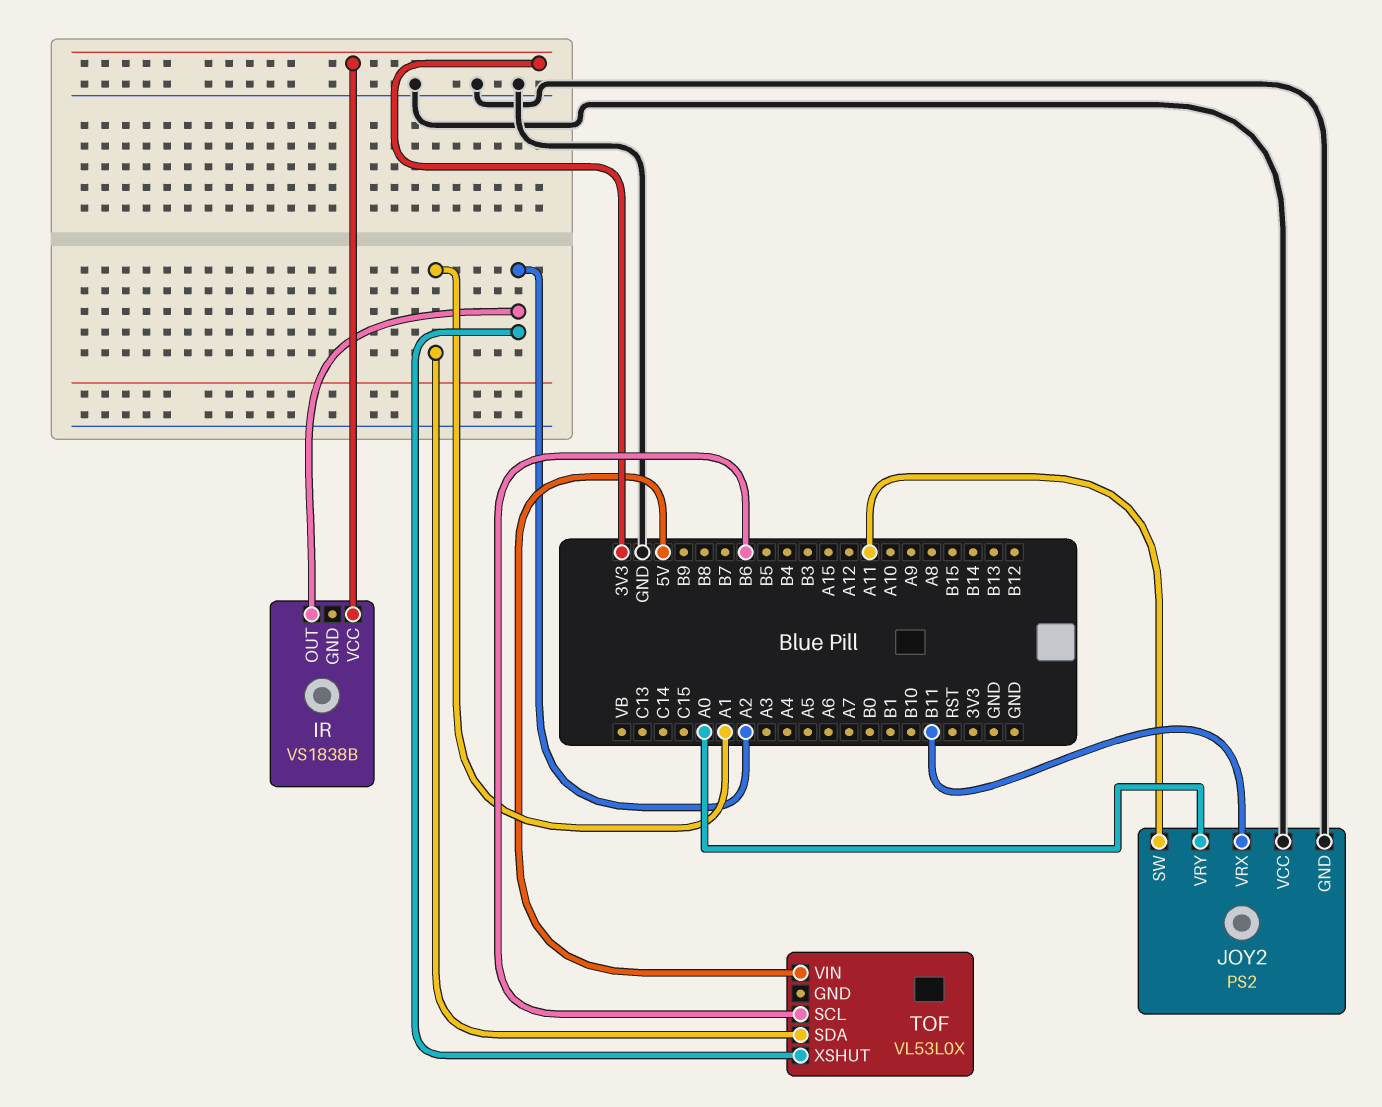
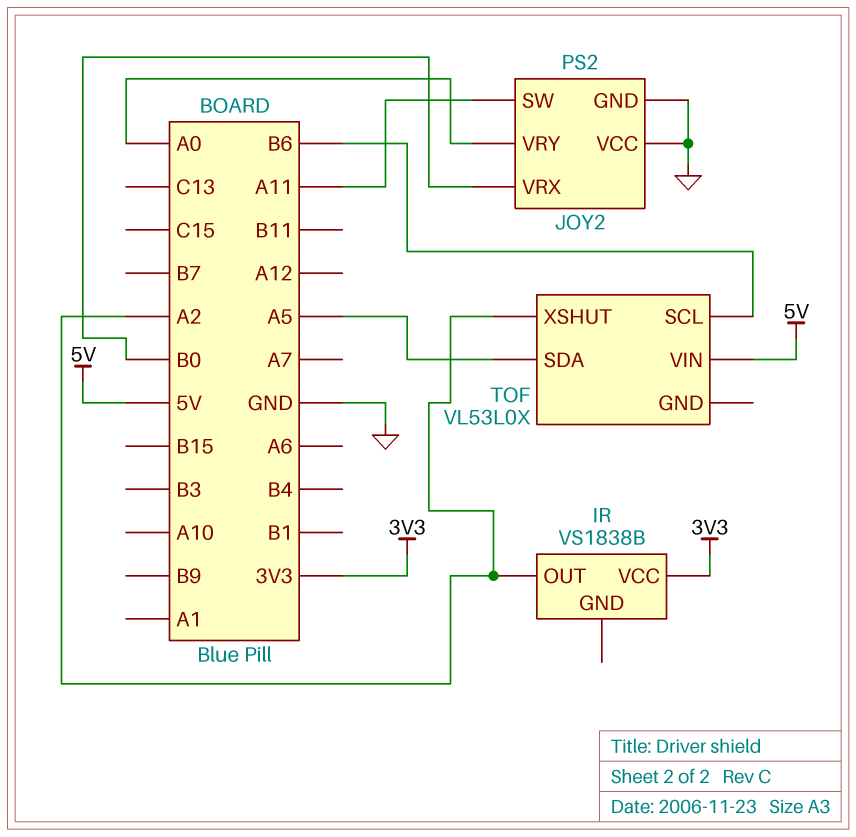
JOY2 pin VRX: B11 -> B0
TOF pin SDA: A1 -> A5

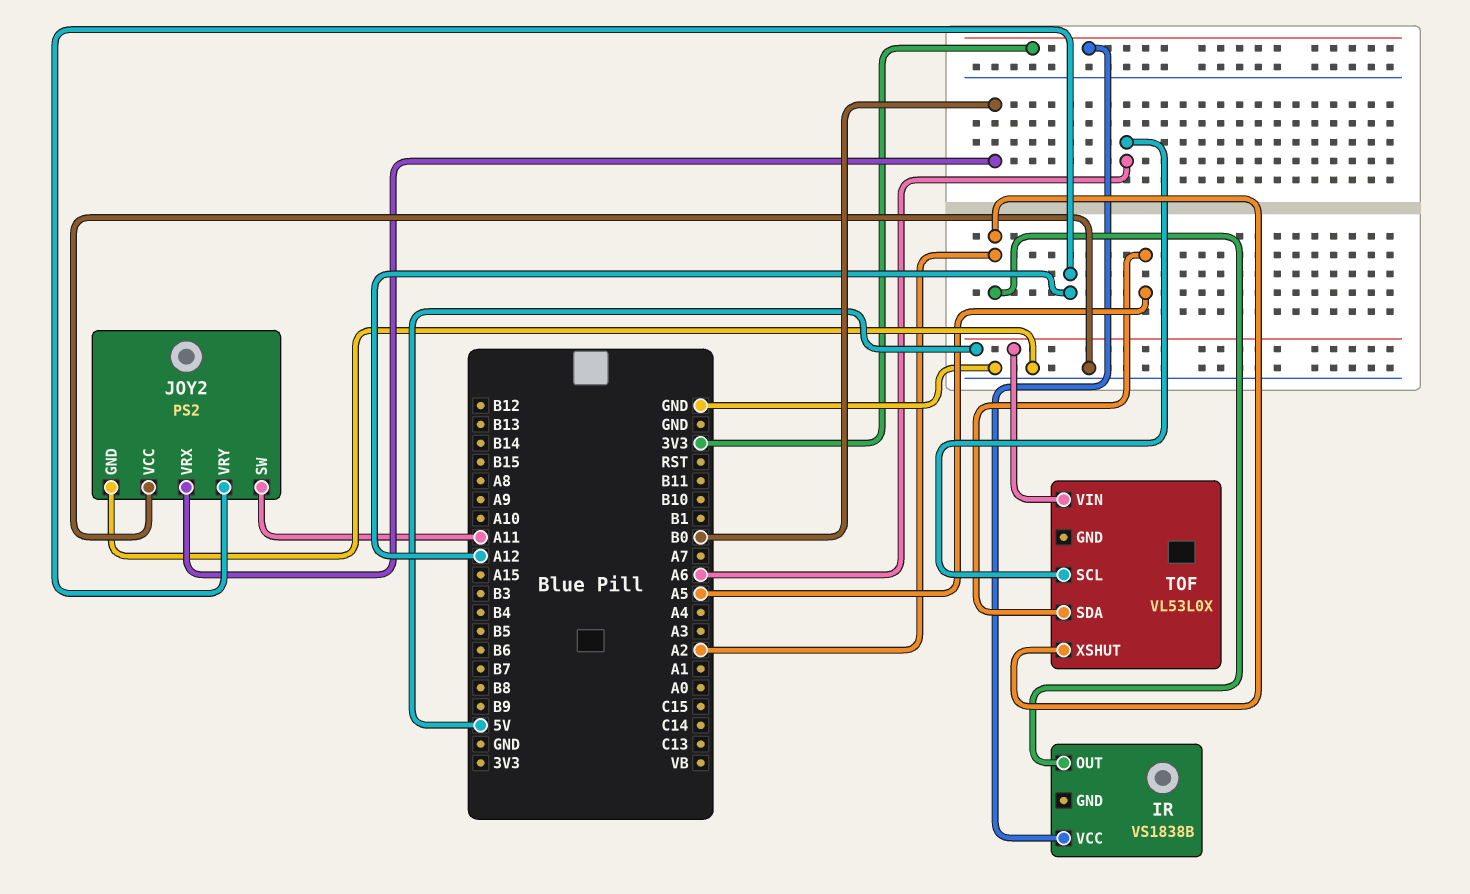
JOY2 pin VRY: A0 -> A12
TOF pin SCL: B6 -> A6

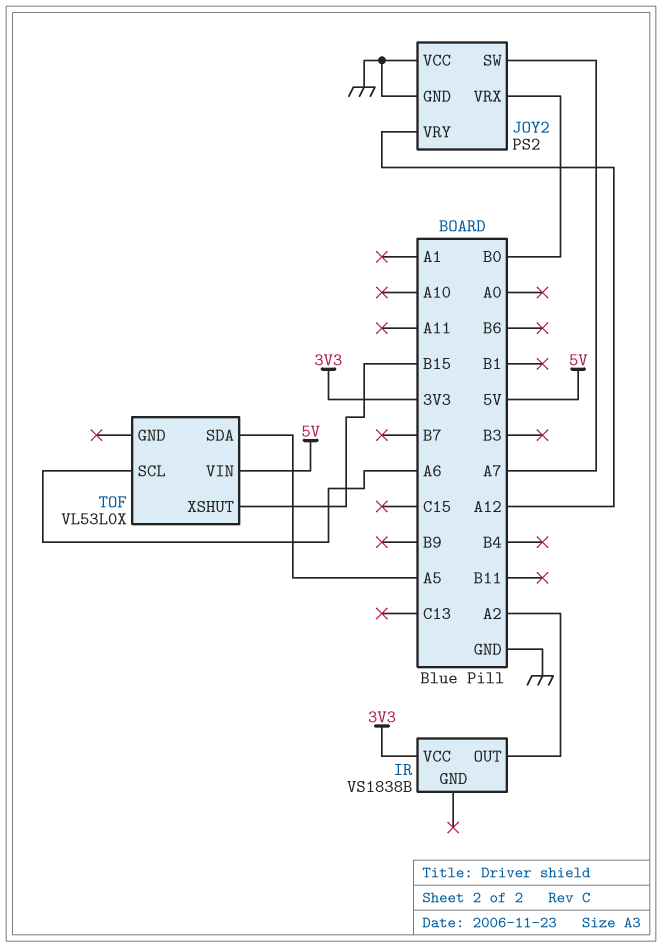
JOY2 pin SW: A11 -> A7
TOF pin XSHUT: A2 -> B15

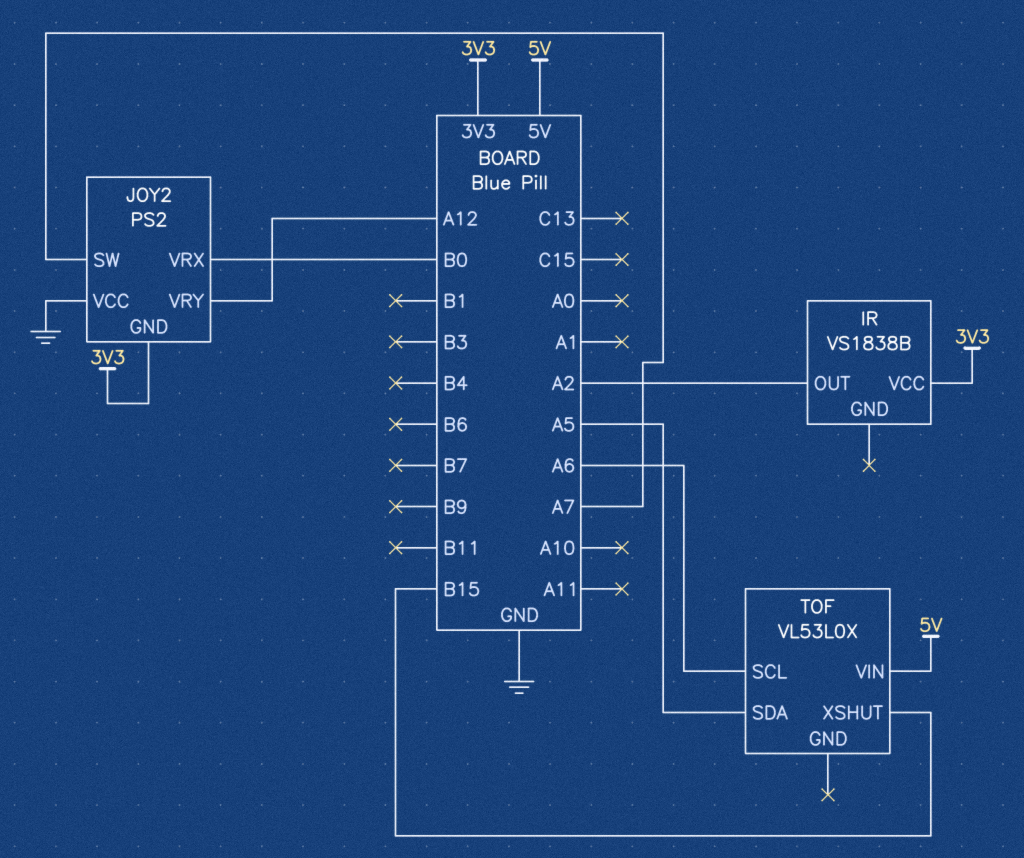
JOY2 pin GND: GND -> 3V3

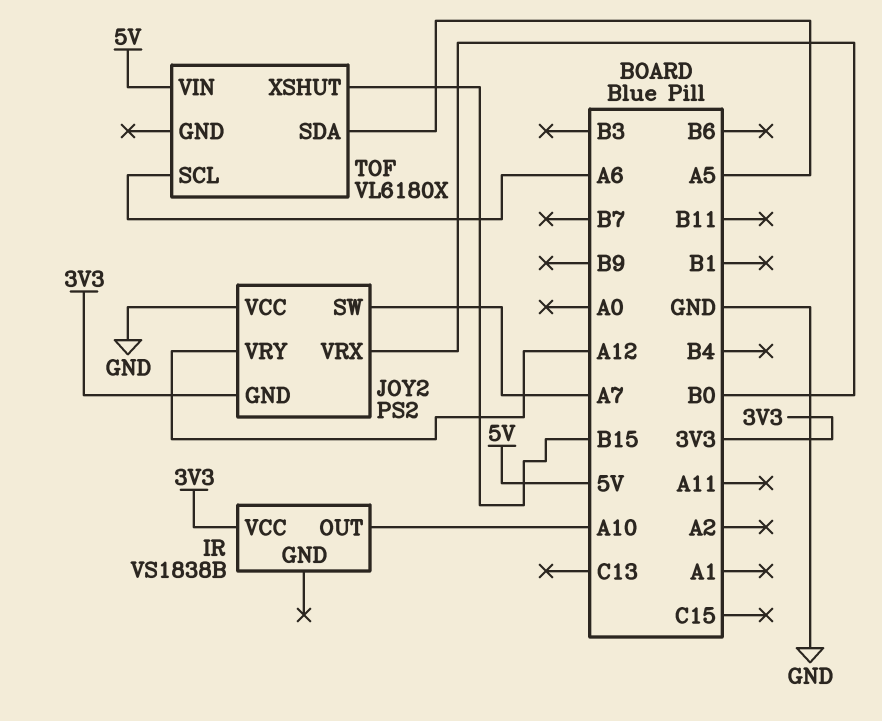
IR pin OUT: A2 -> A10
TOF: VL53L0X -> VL6180X

